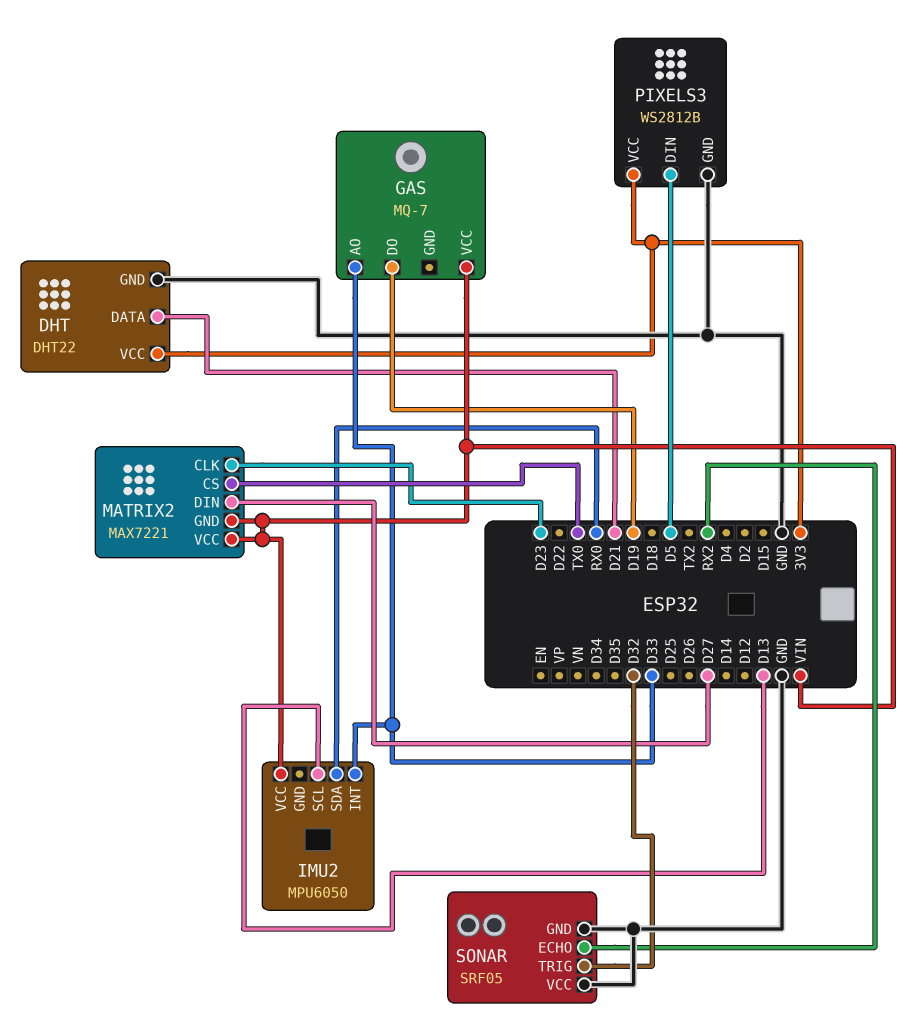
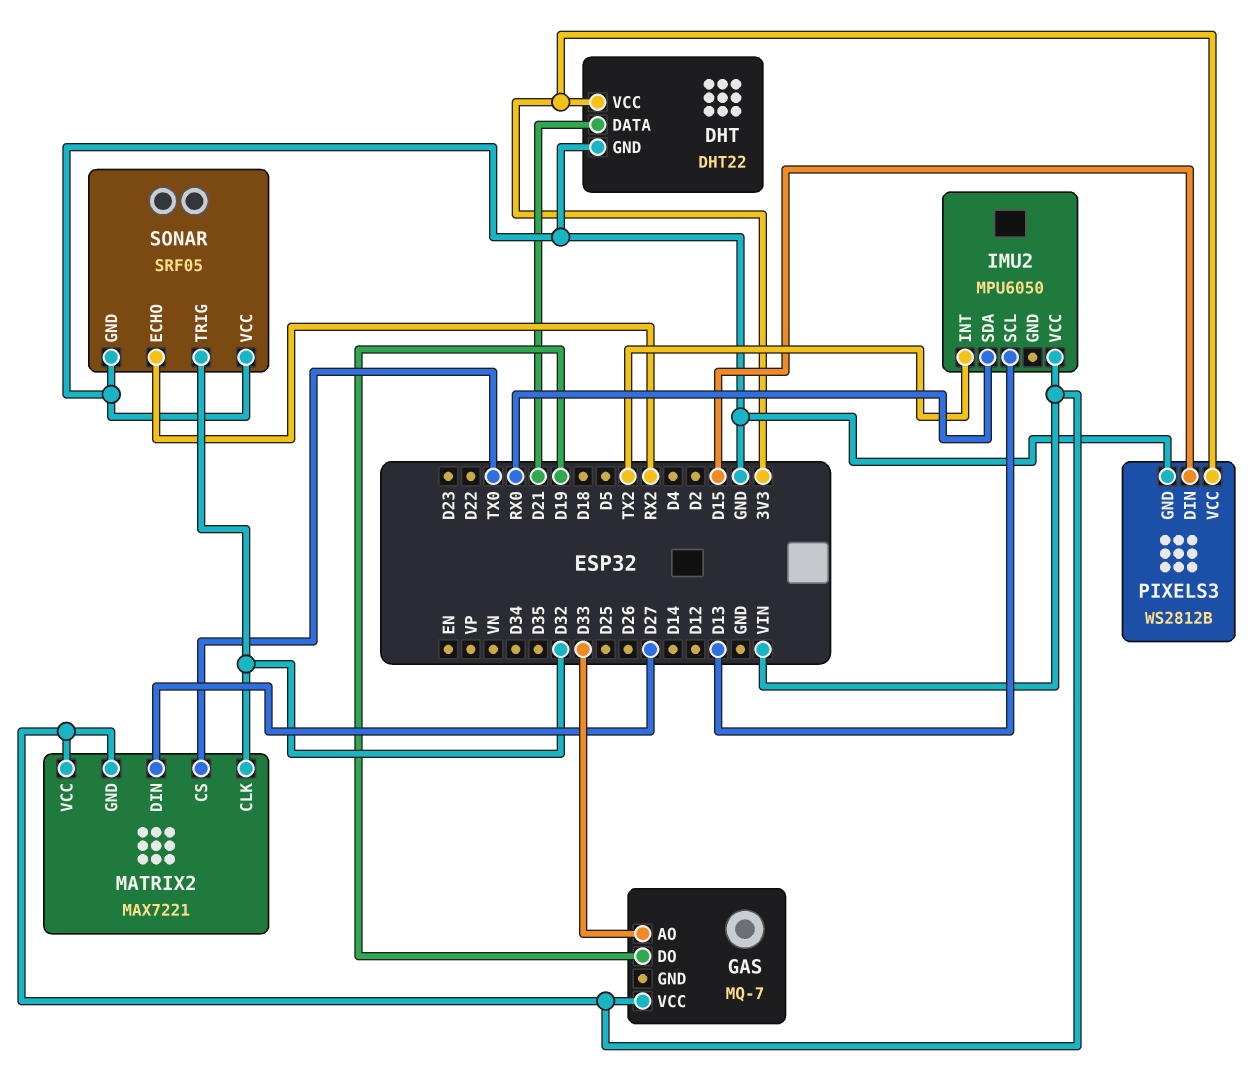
IMU2 pin INT: D33 -> TX2
MATRIX2 pin CLK: D23 -> D32
PIXELS3 pin DIN: D5 -> D15

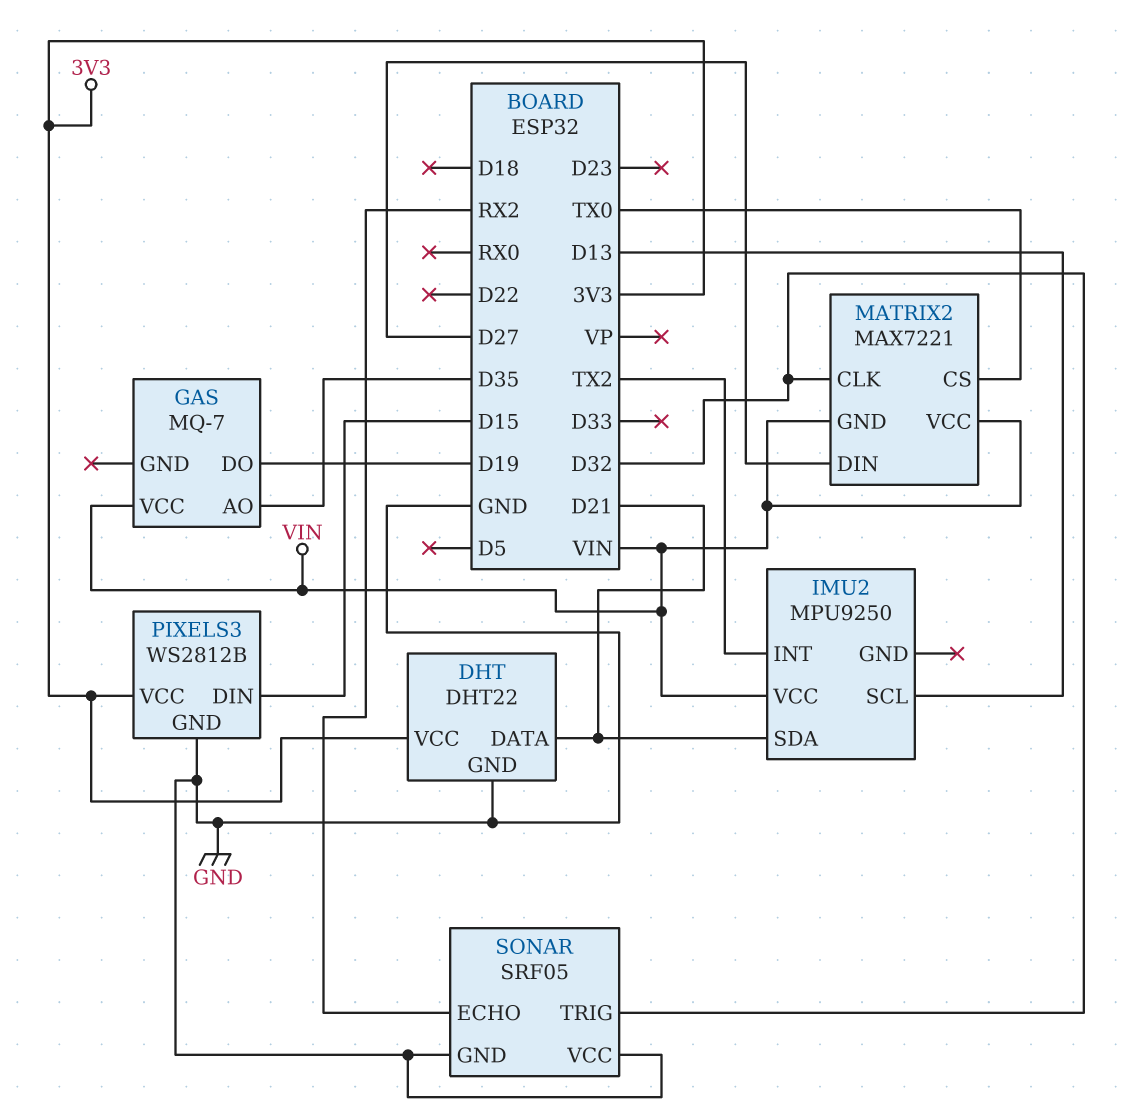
GAS pin AO: D33 -> D35
IMU2: MPU6050 -> MPU9250
IMU2 pin SDA: RX0 -> D21

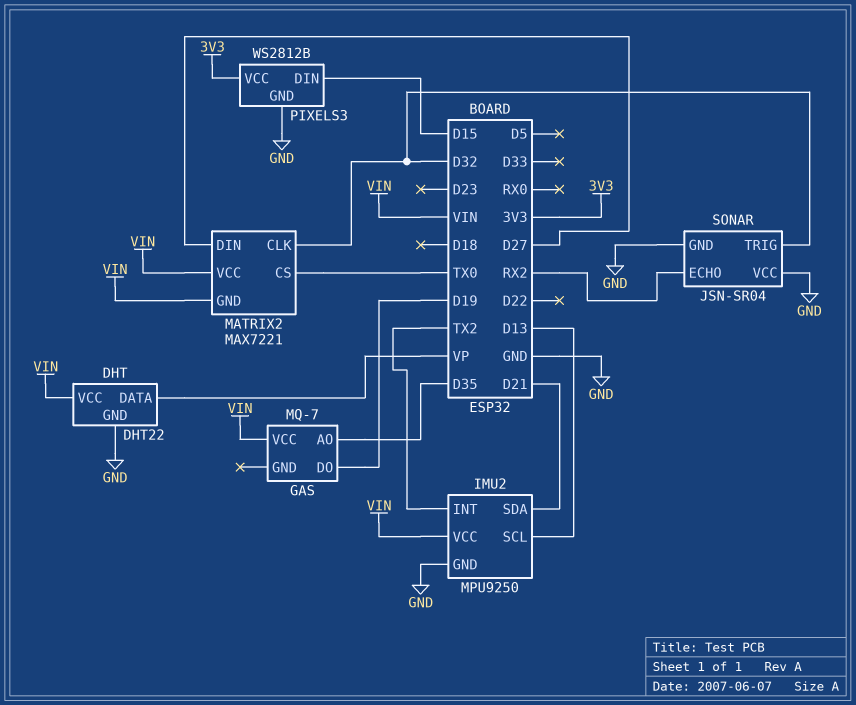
DHT pin DATA: D21 -> VP
DHT pin VCC: 3V3 -> VIN
IMU2 pin GND: none -> GND
SONAR: SRF05 -> JSN-SR04

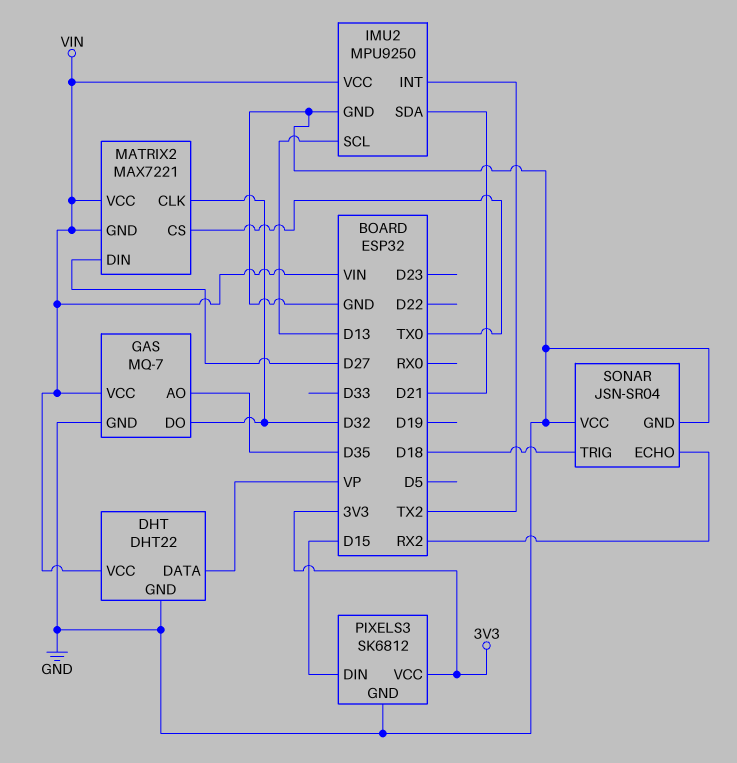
GAS pin DO: D19 -> D32
GAS pin GND: none -> GND
PIXELS3: WS2812B -> SK6812
SONAR pin TRIG: D32 -> D18

